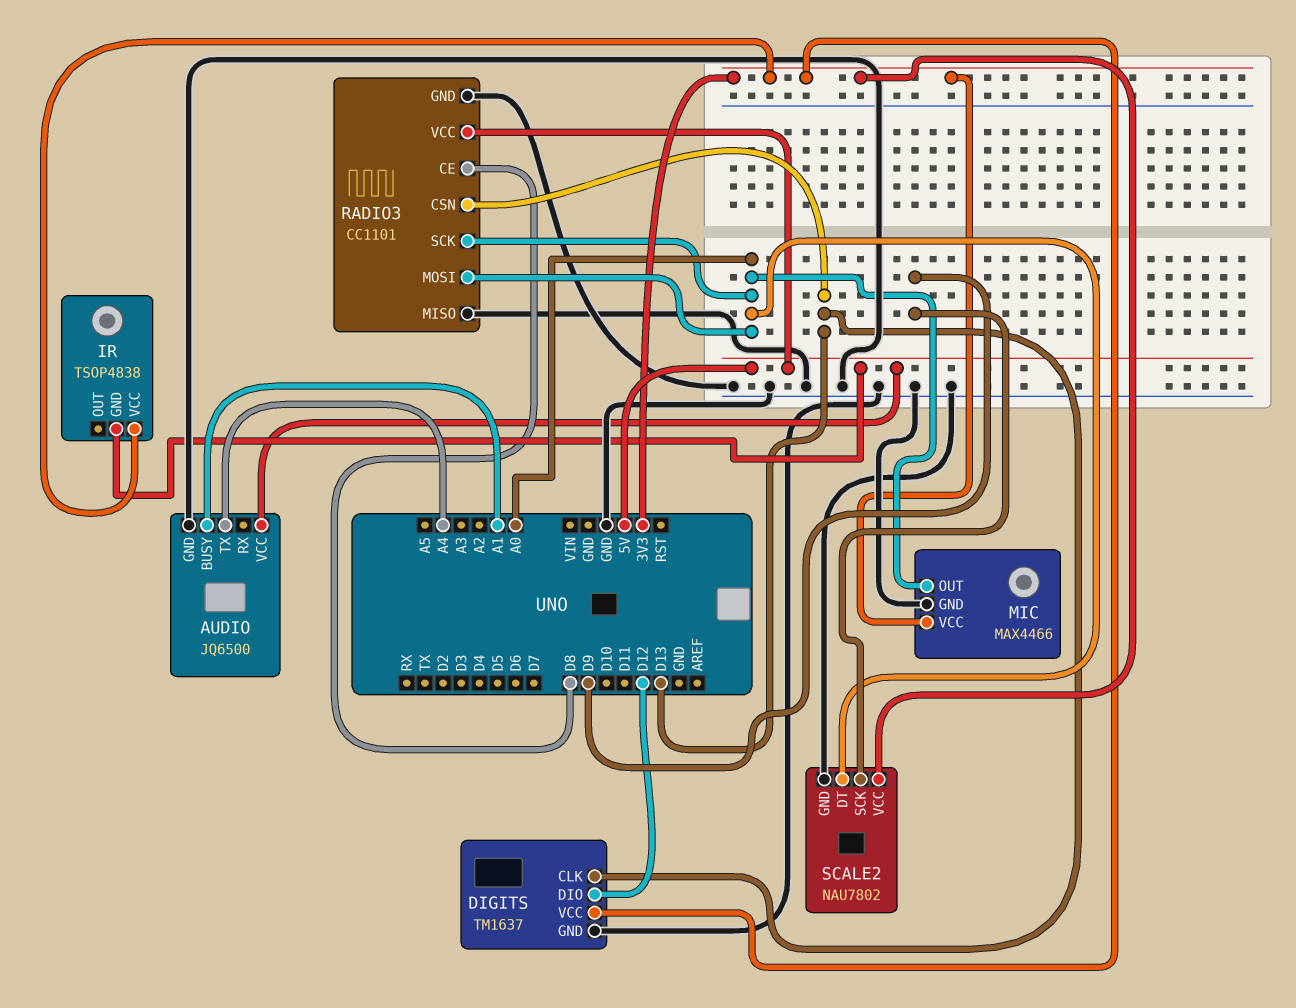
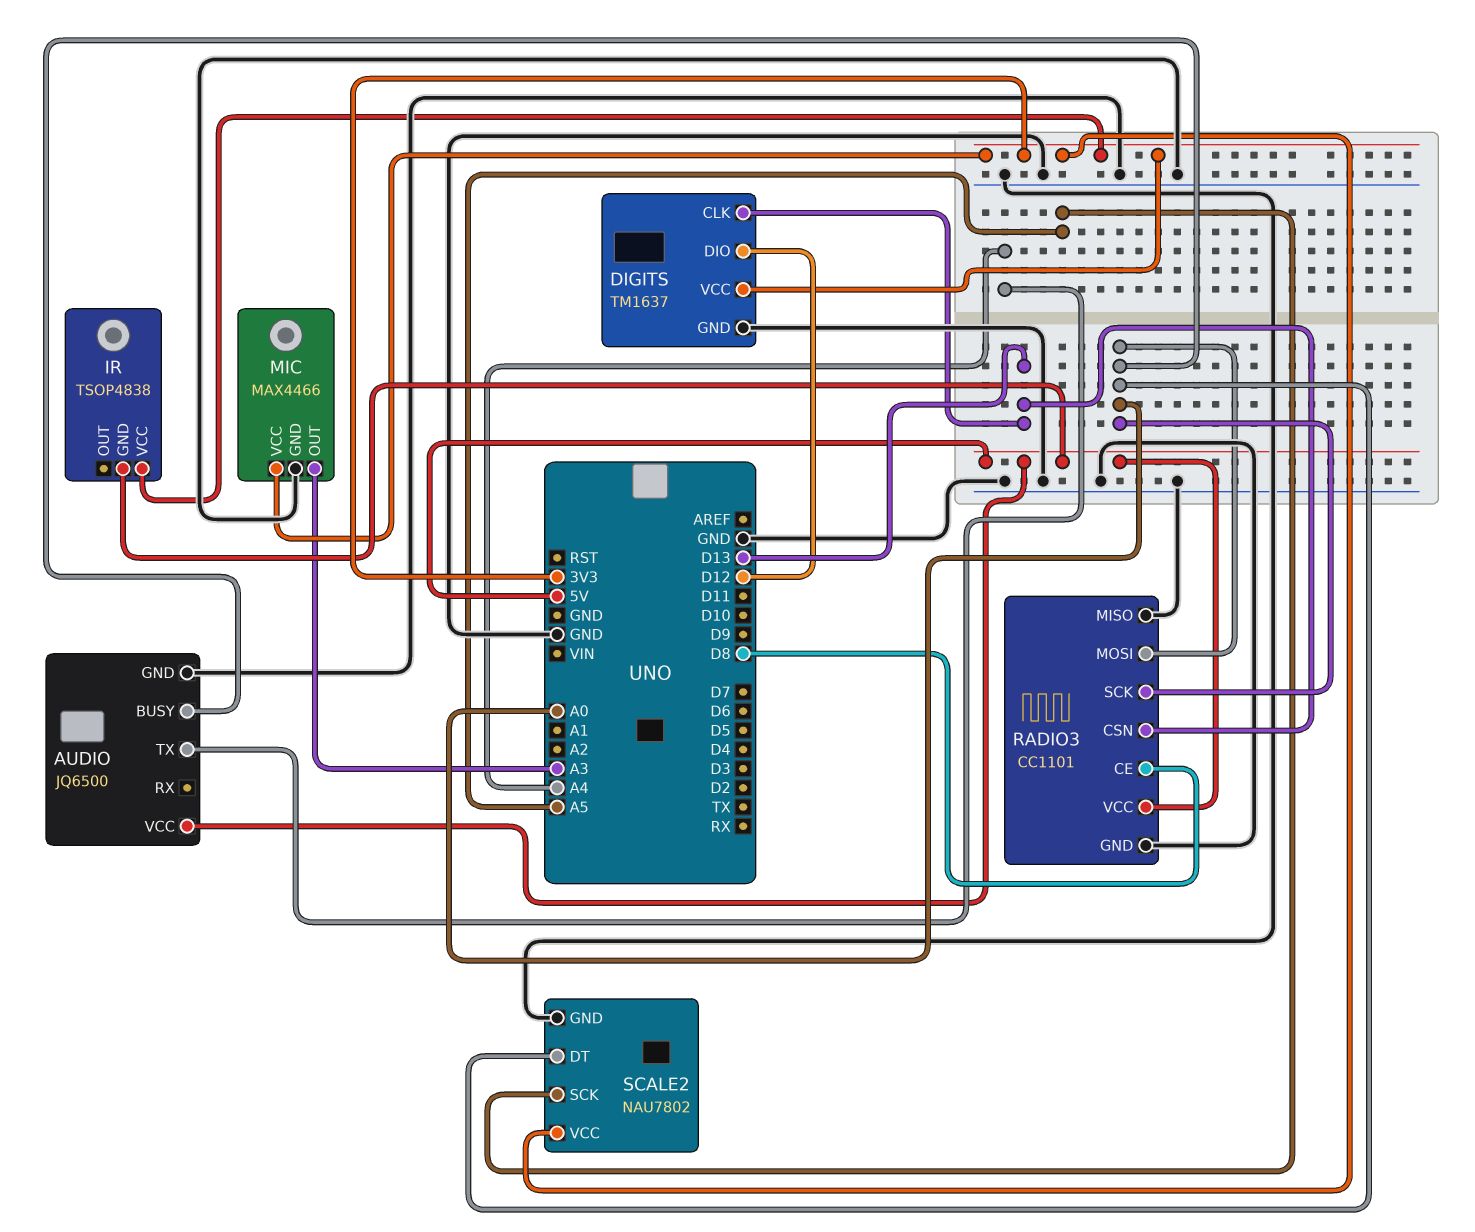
AUDIO pin BUSY: A1 -> A0
MIC pin OUT: A0 -> A3
SCALE2 pin SCK: D9 -> A5

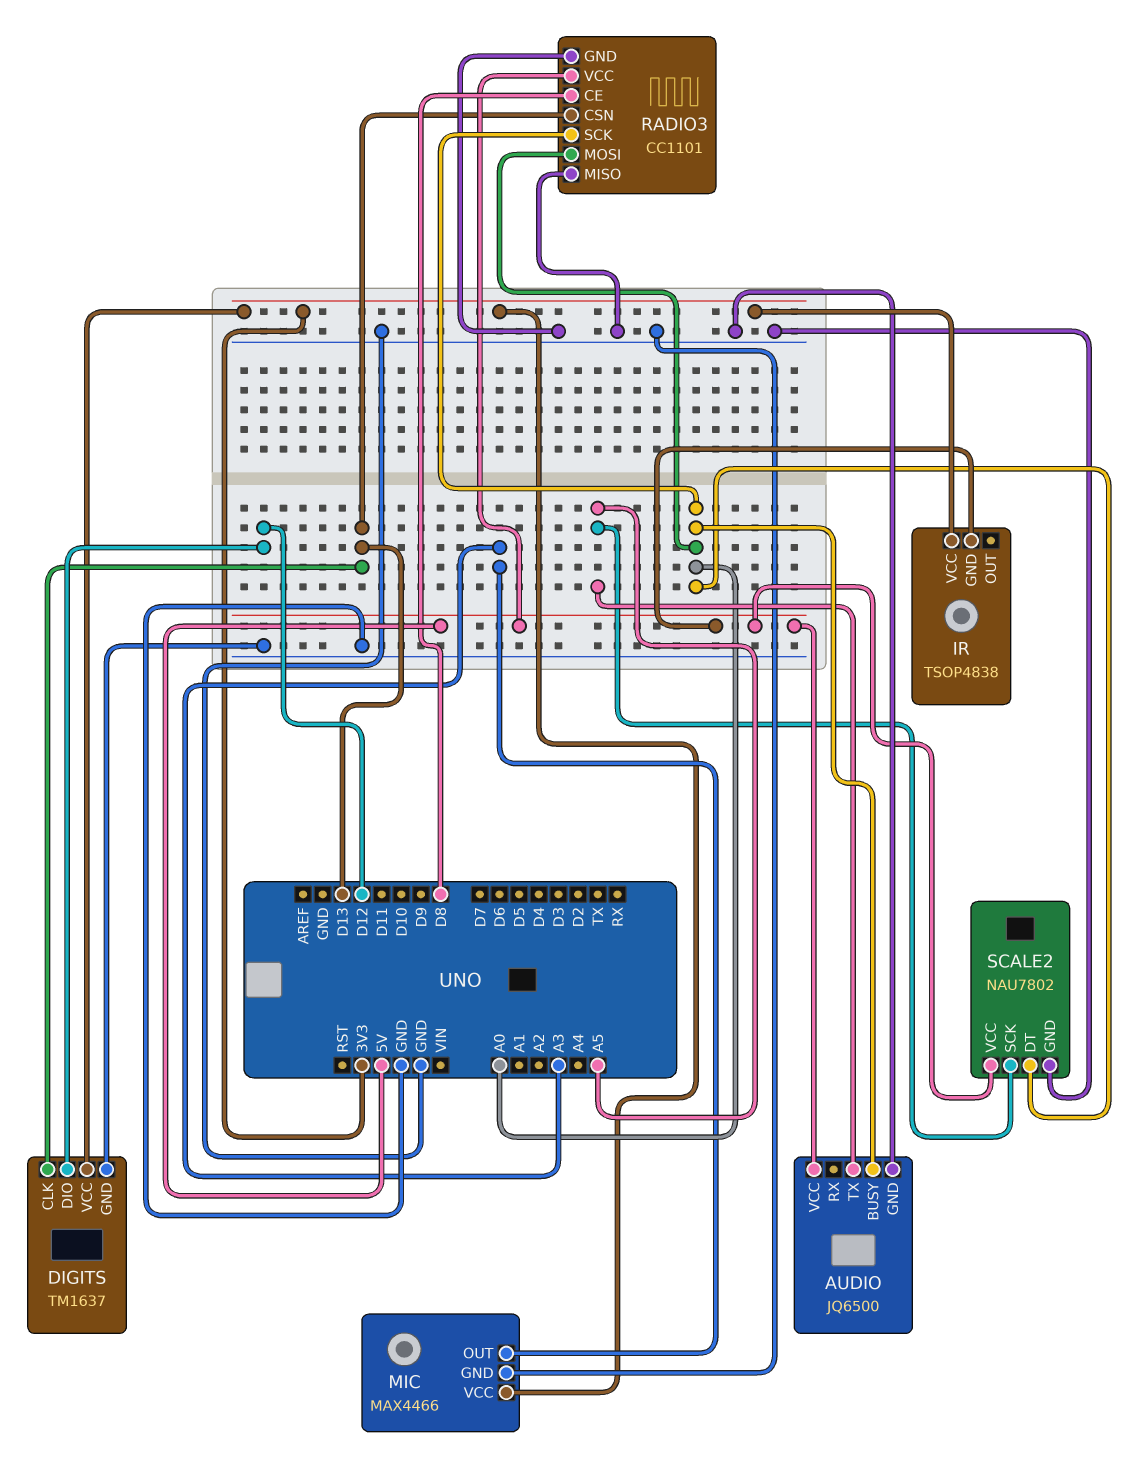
AUDIO pin TX: A4 -> A5
SCALE2 pin VCC: 3V3 -> 5V

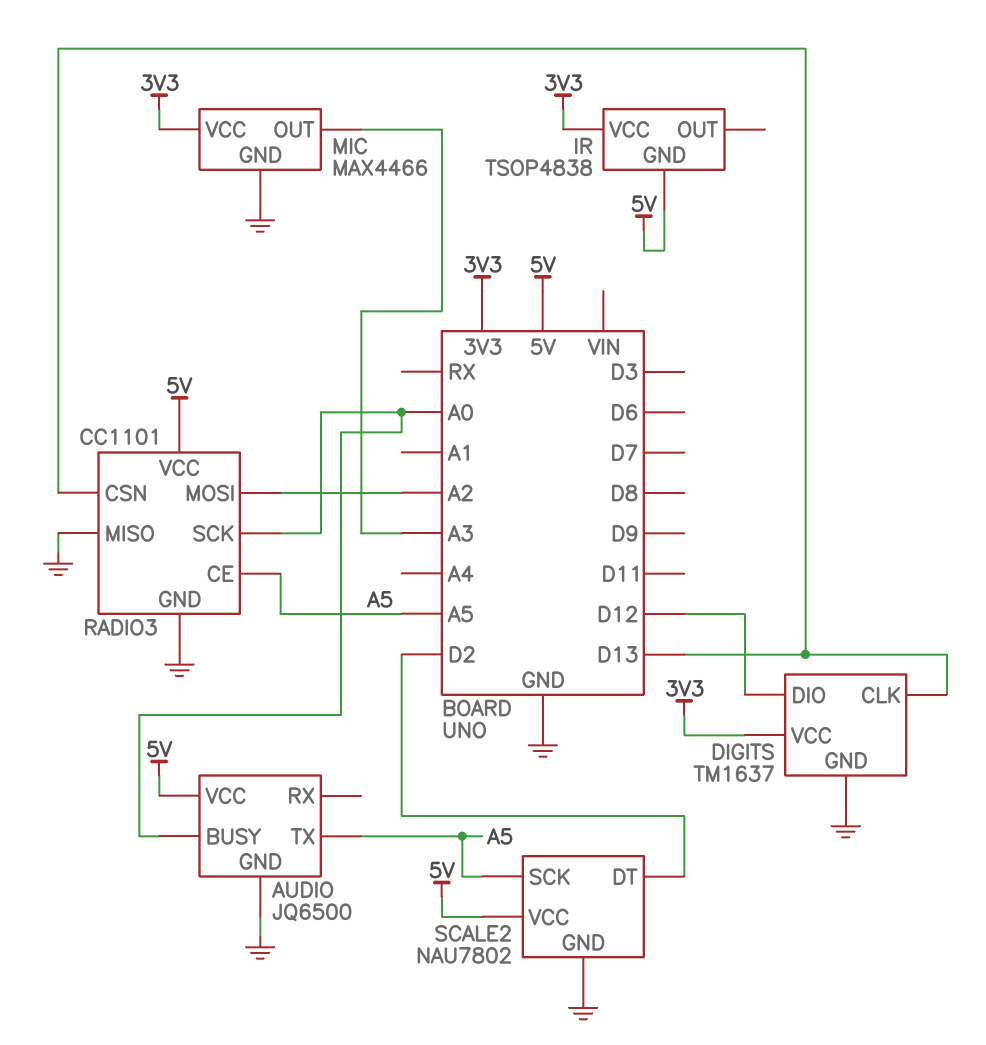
RADIO3 pin CE: D8 -> A5
RADIO3 pin MOSI: A0 -> A2
SCALE2 pin DT: A0 -> D2

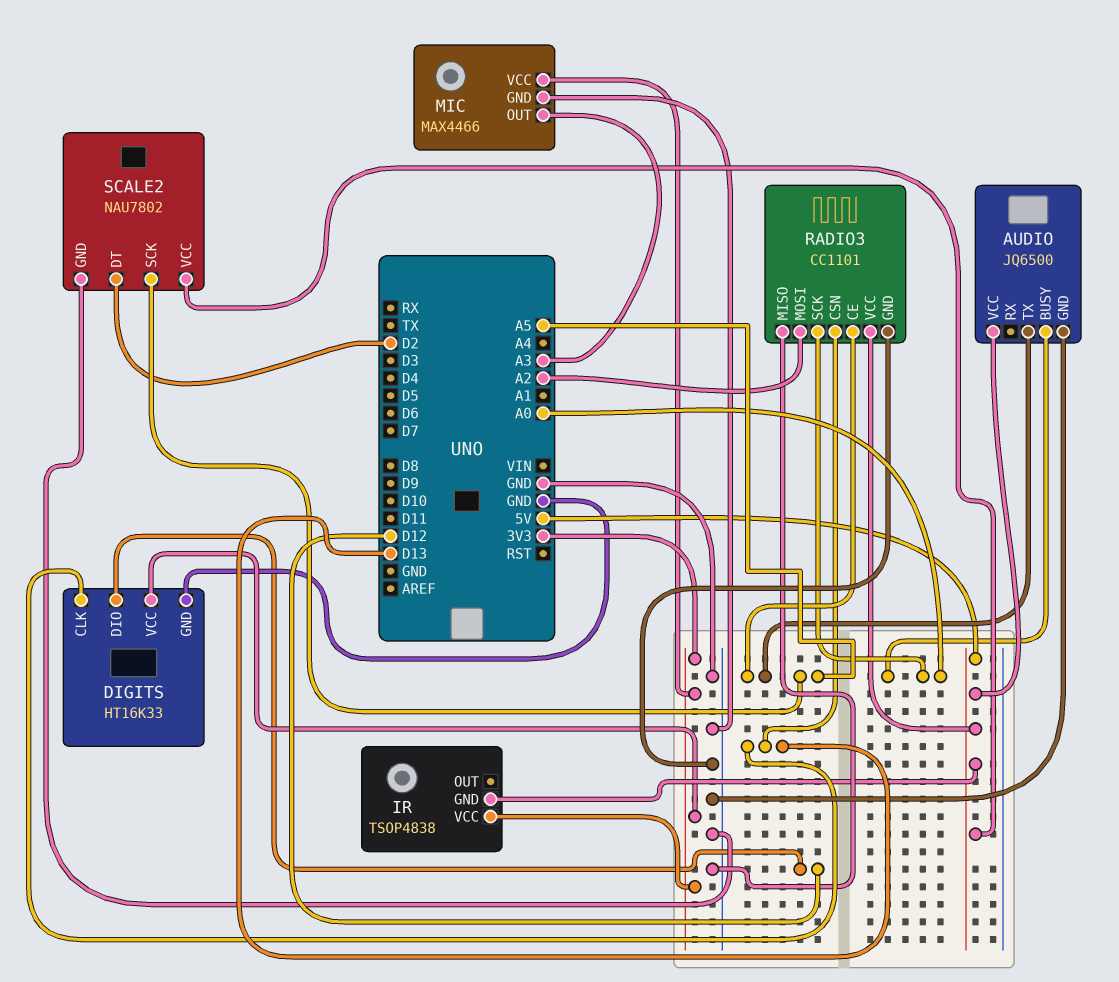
DIGITS: TM1637 -> HT16K33

